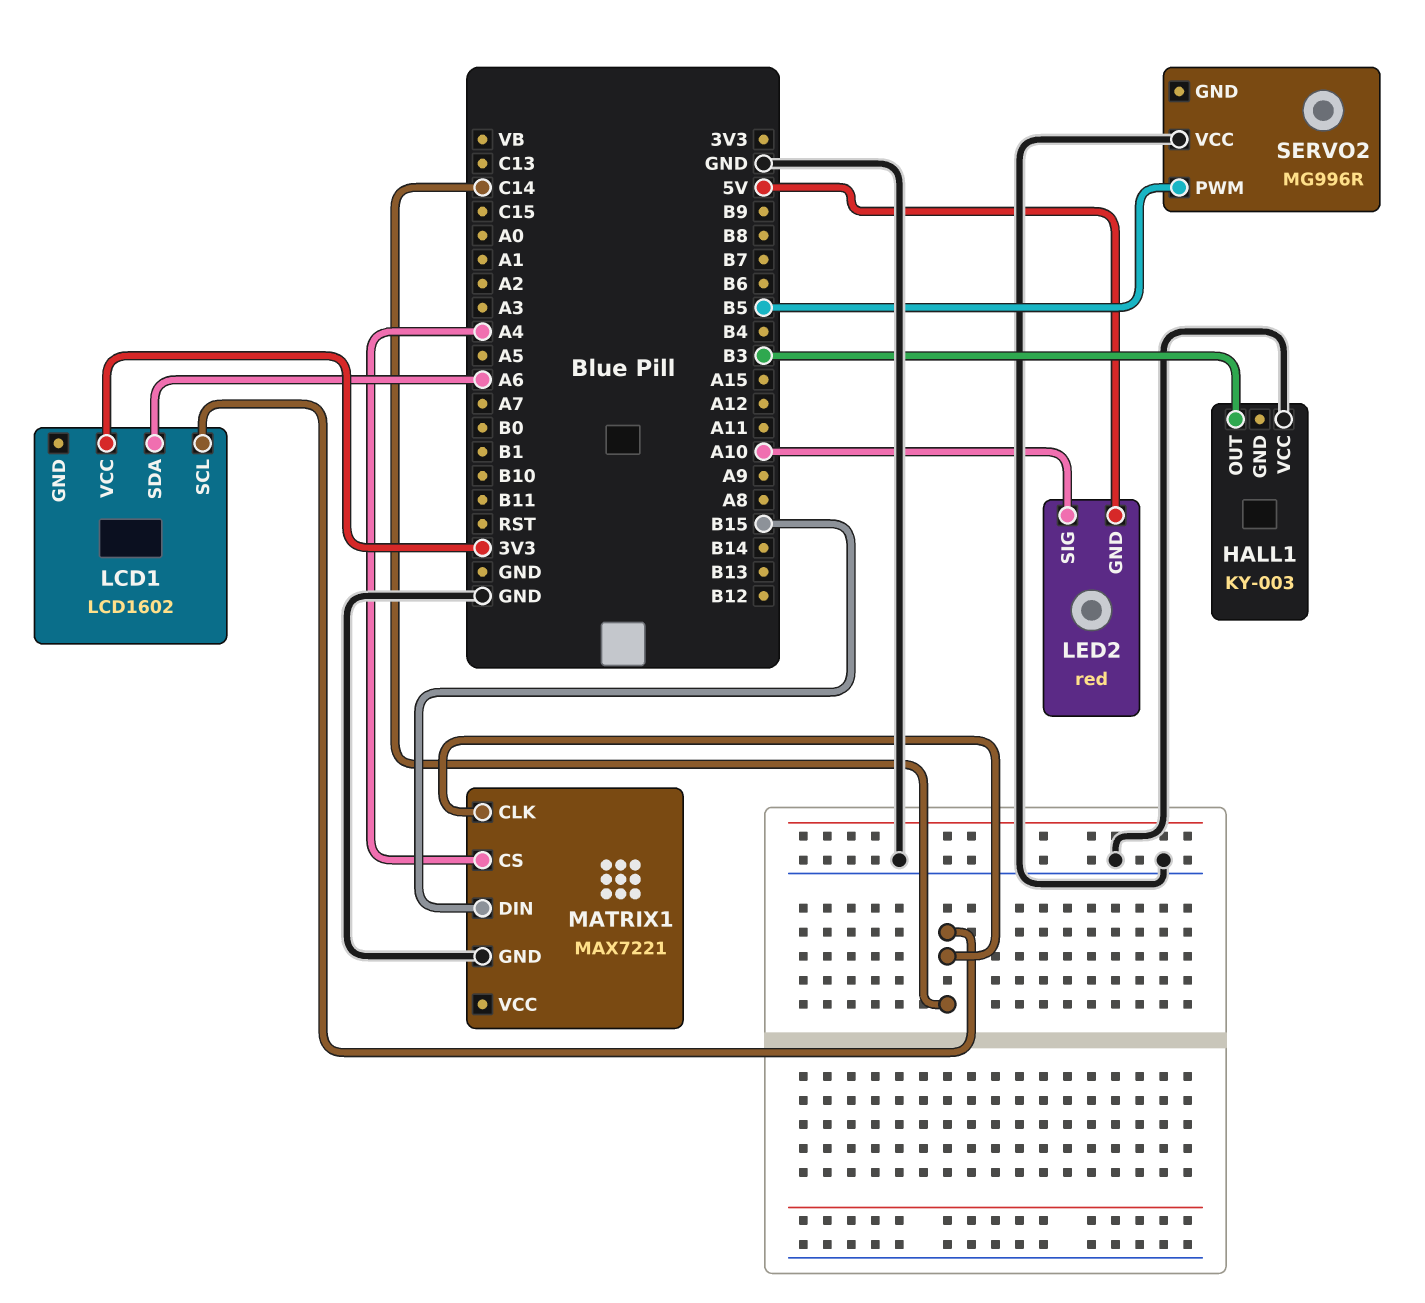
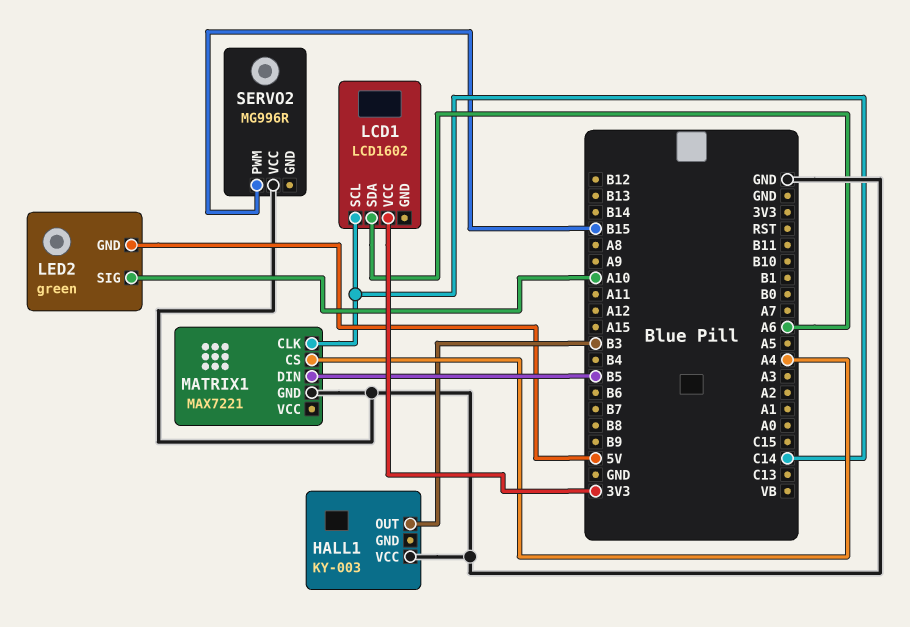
LED2: red -> green
MATRIX1 pin DIN: B15 -> B5
SERVO2 pin PWM: B5 -> B15

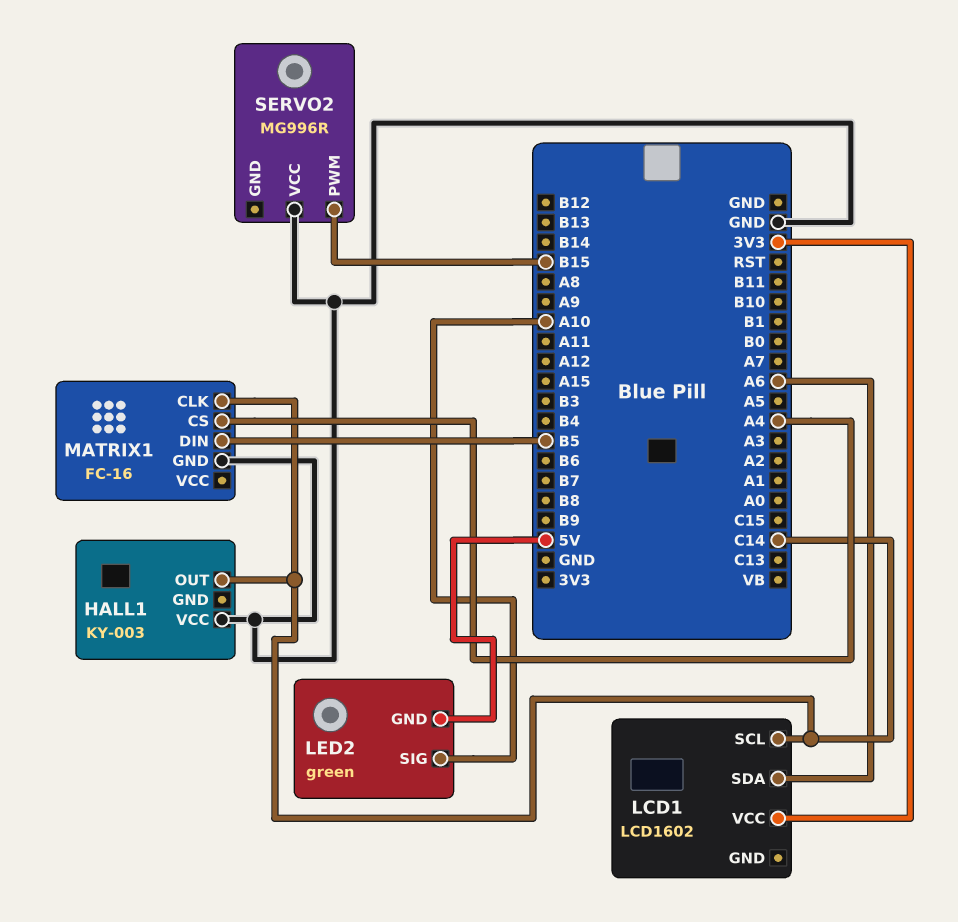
HALL1 pin OUT: B3 -> C14
MATRIX1: MAX7221 -> FC-16

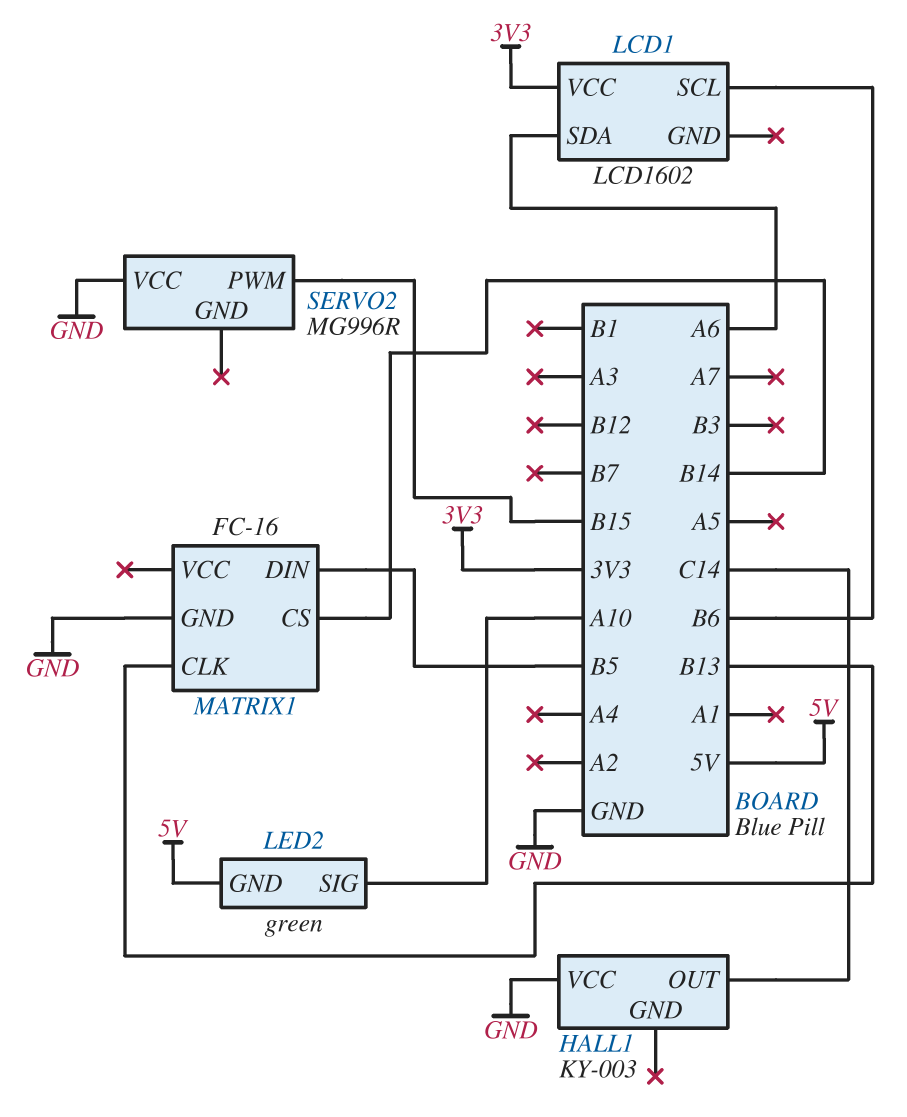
LCD1 pin SCL: C14 -> B6
MATRIX1 pin CLK: C14 -> B13
MATRIX1 pin CS: A4 -> B14

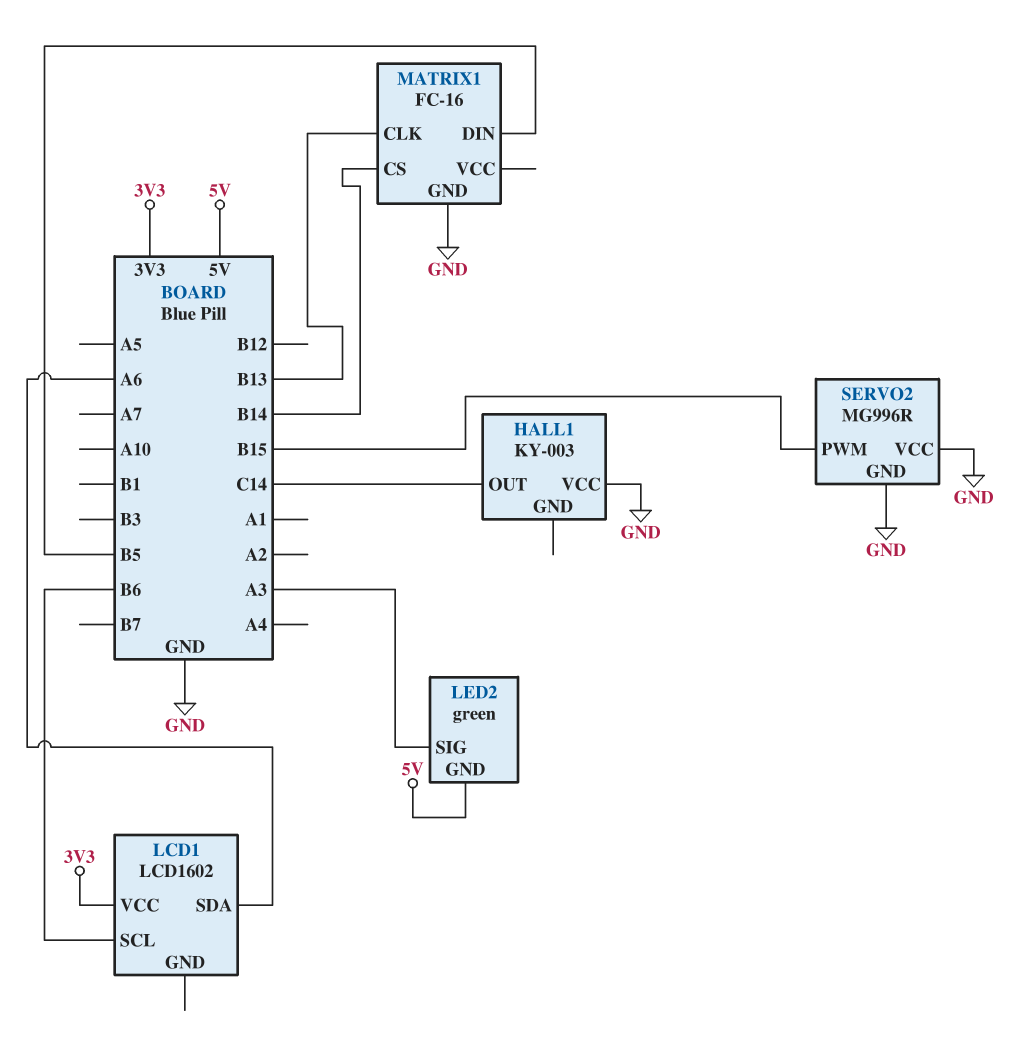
LED2 pin SIG: A10 -> A3
SERVO2 pin GND: none -> GND

